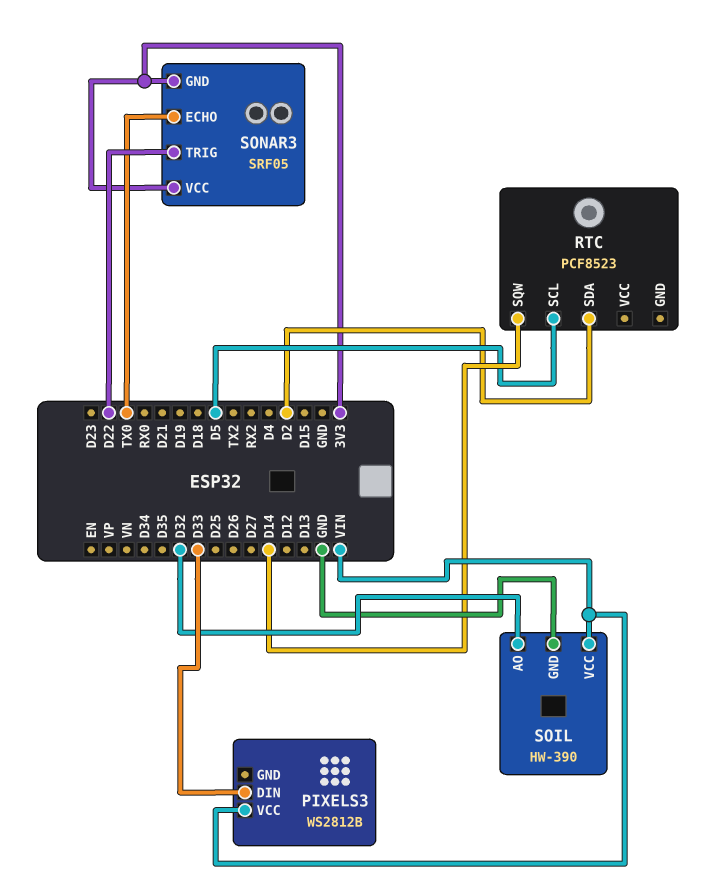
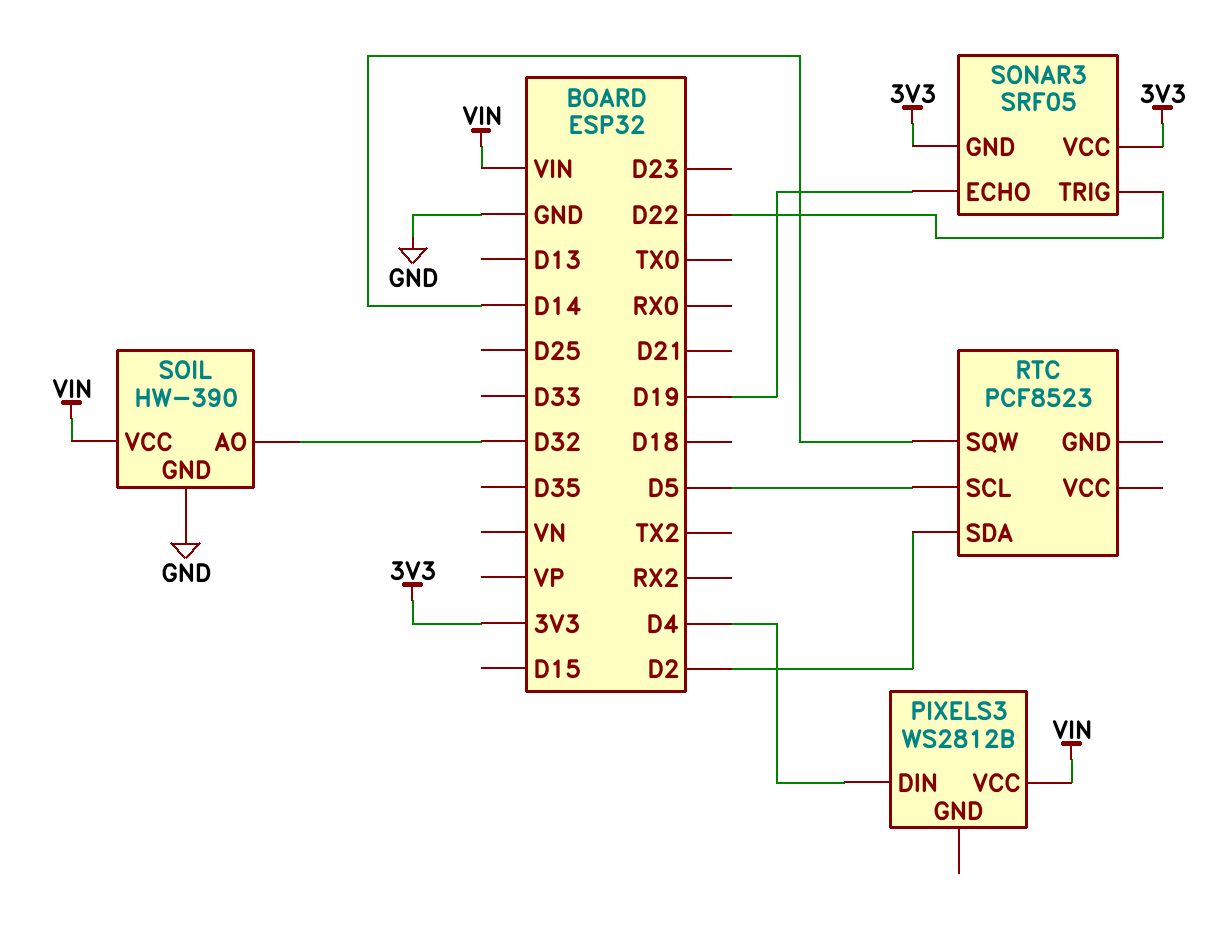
PIXELS3 pin DIN: D33 -> D4
SONAR3 pin ECHO: TX0 -> D19

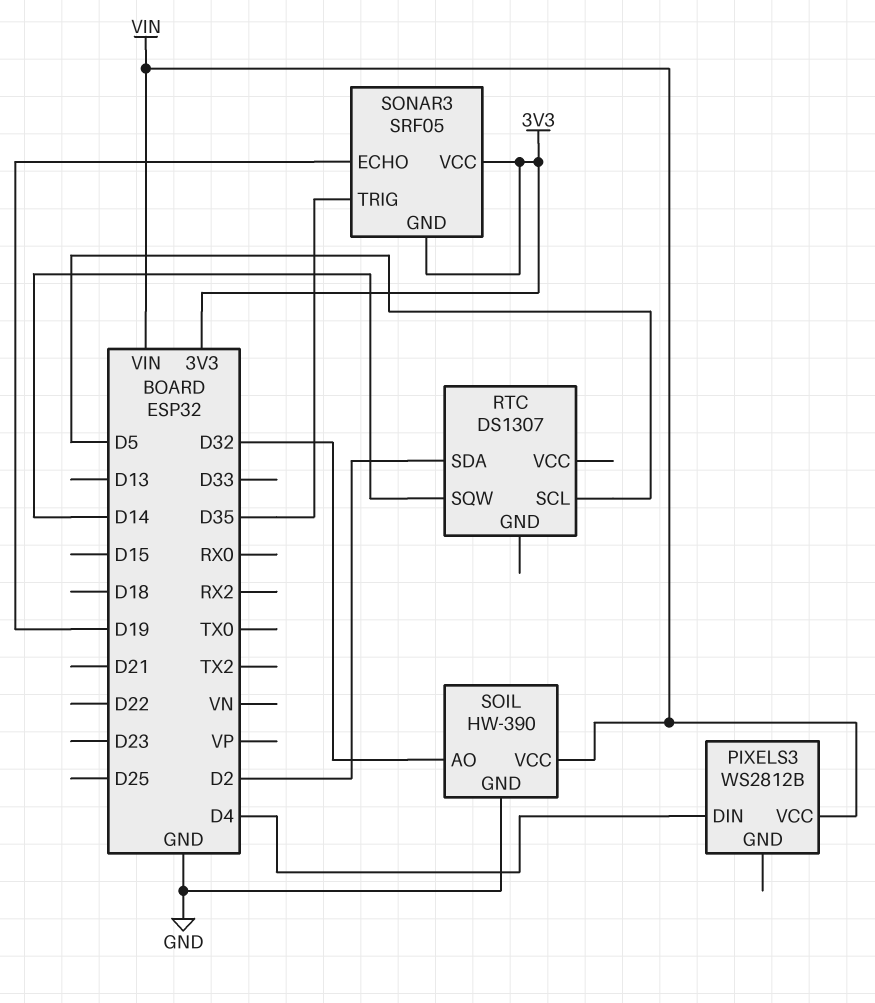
RTC: PCF8523 -> DS1307
SONAR3 pin TRIG: D22 -> D35

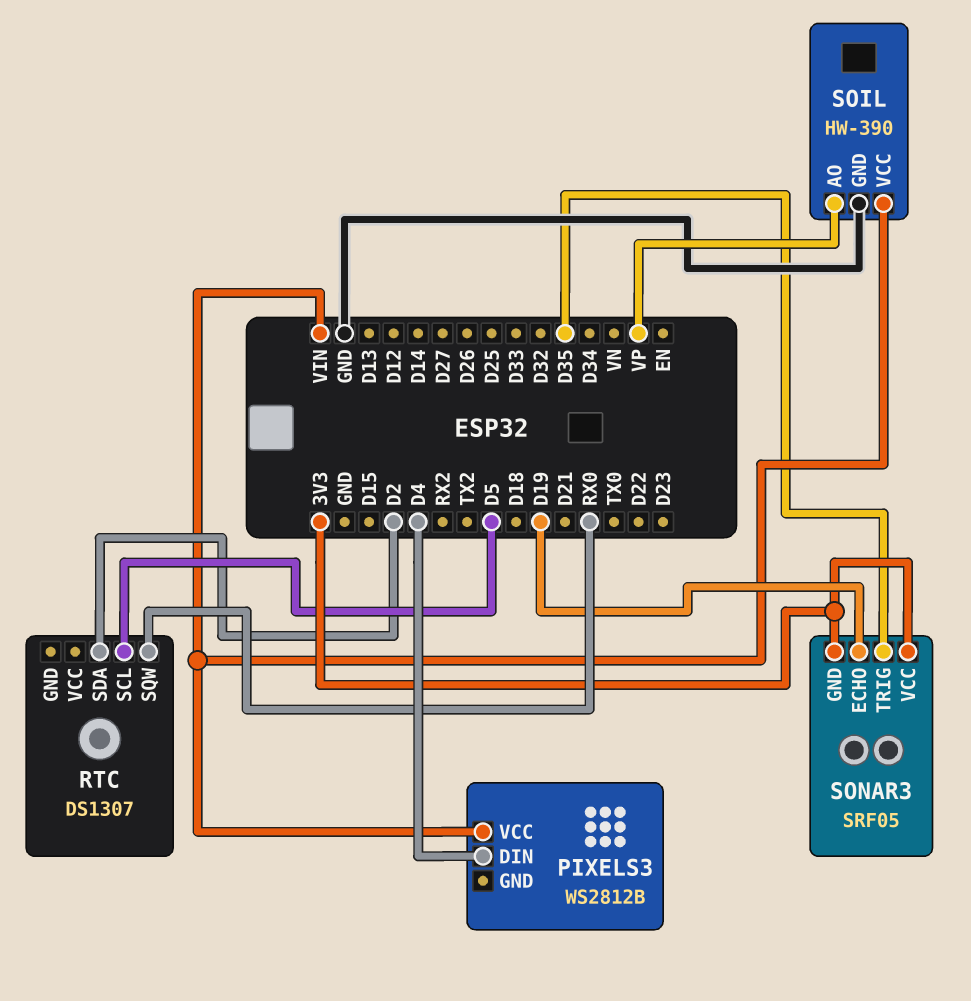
RTC pin SQW: D14 -> RX0
SOIL pin AO: D32 -> VP

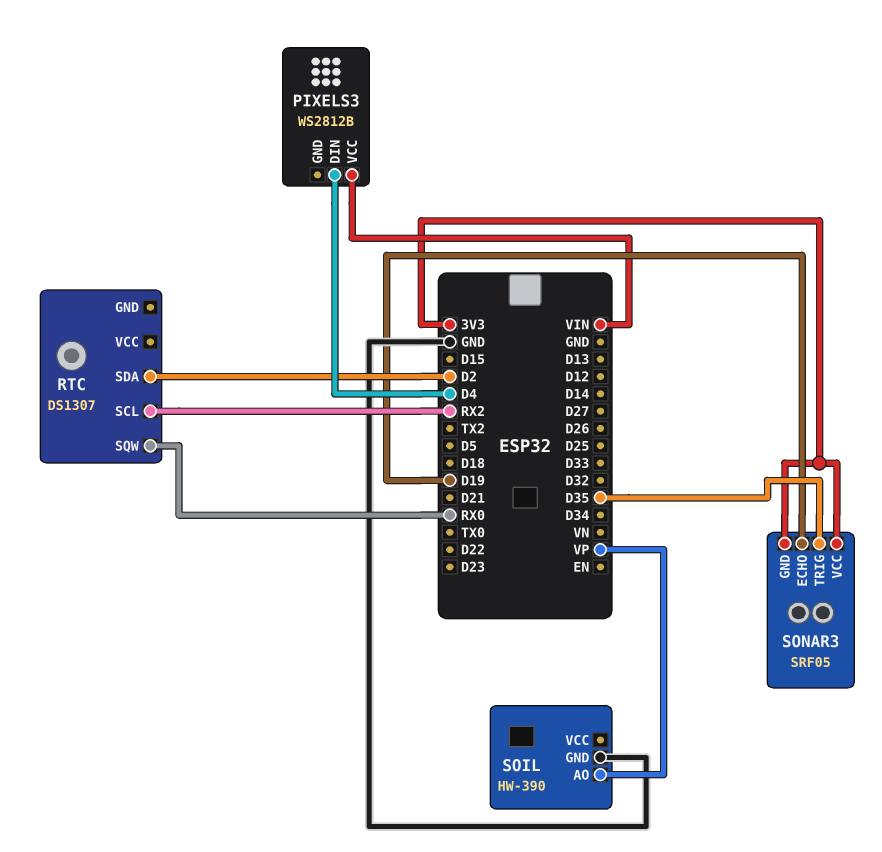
RTC pin SCL: D5 -> RX2
SOIL pin VCC: VIN -> none

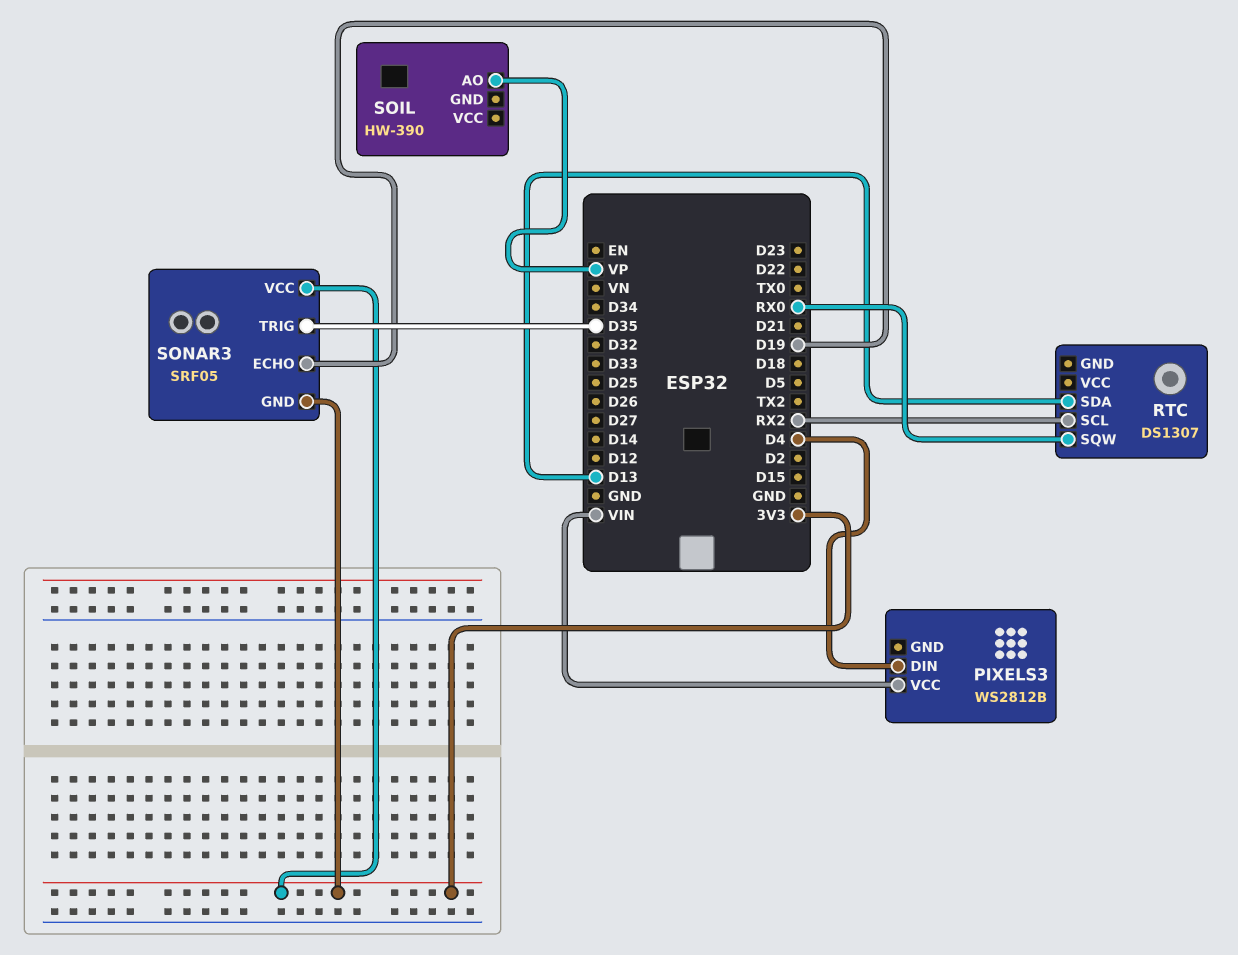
RTC pin SDA: D2 -> D13
SOIL pin GND: GND -> none

